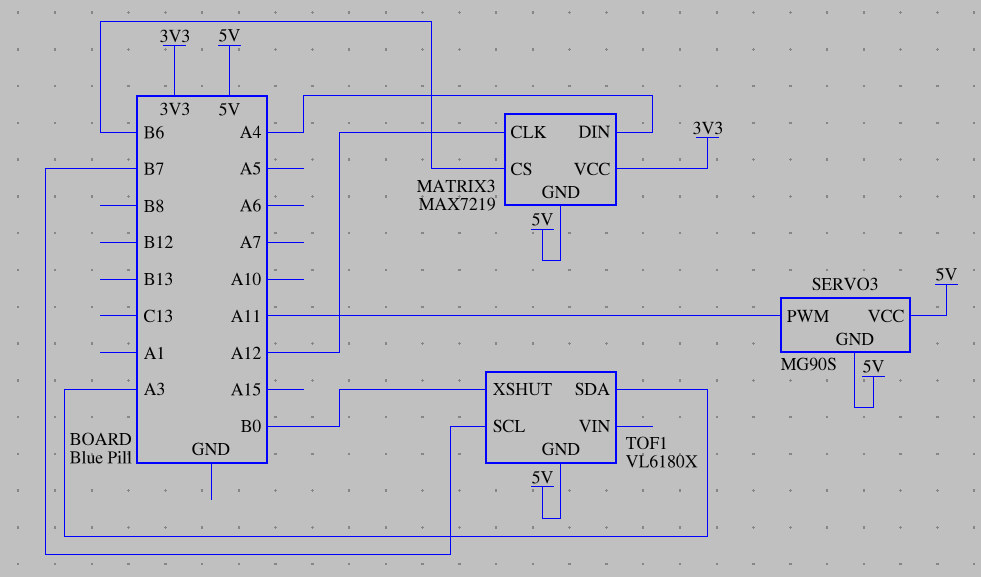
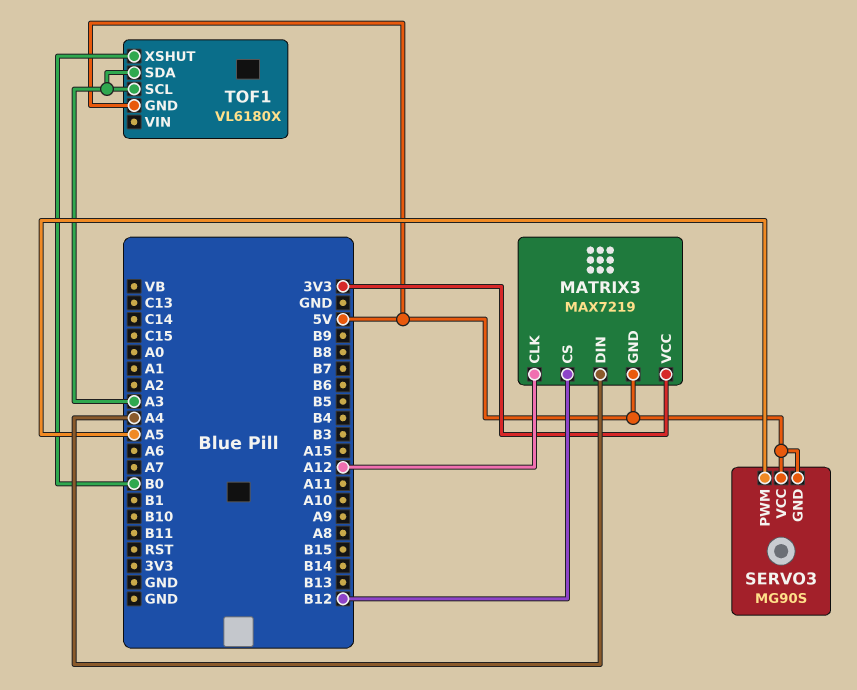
MATRIX3 pin CS: B6 -> B12
SERVO3 pin PWM: A11 -> A5
TOF1 pin SCL: B7 -> A3

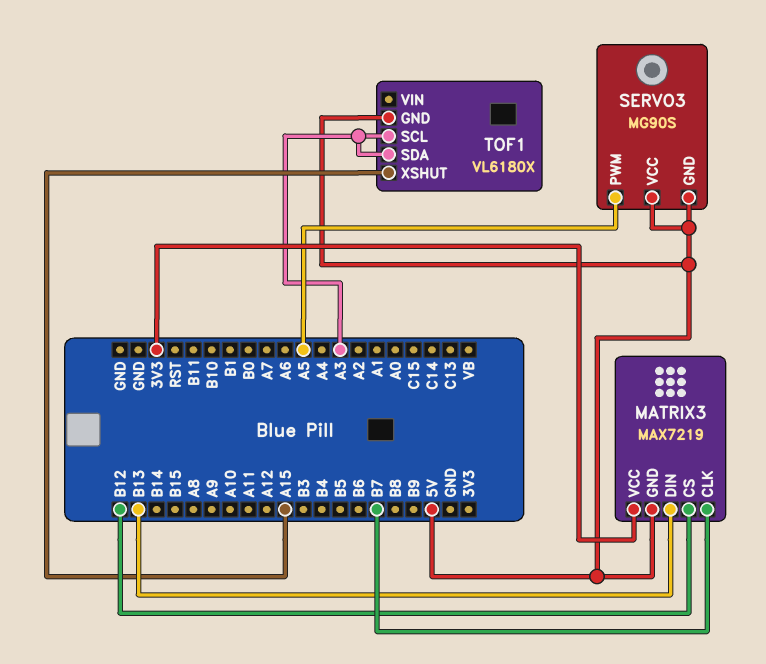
MATRIX3 pin CLK: A12 -> B7
MATRIX3 pin DIN: A4 -> B13
TOF1 pin XSHUT: B0 -> A15

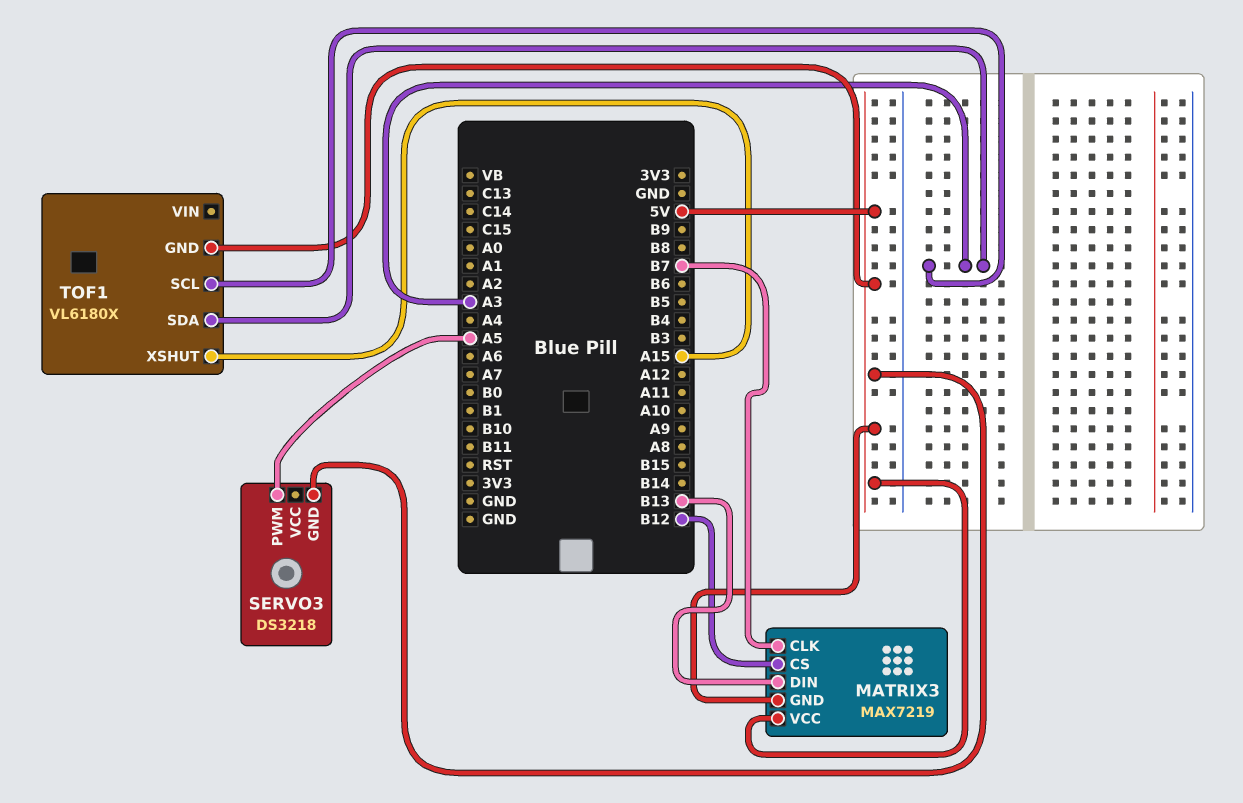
MATRIX3 pin VCC: 3V3 -> 5V
SERVO3: MG90S -> DS3218
SERVO3 pin VCC: 5V -> none

